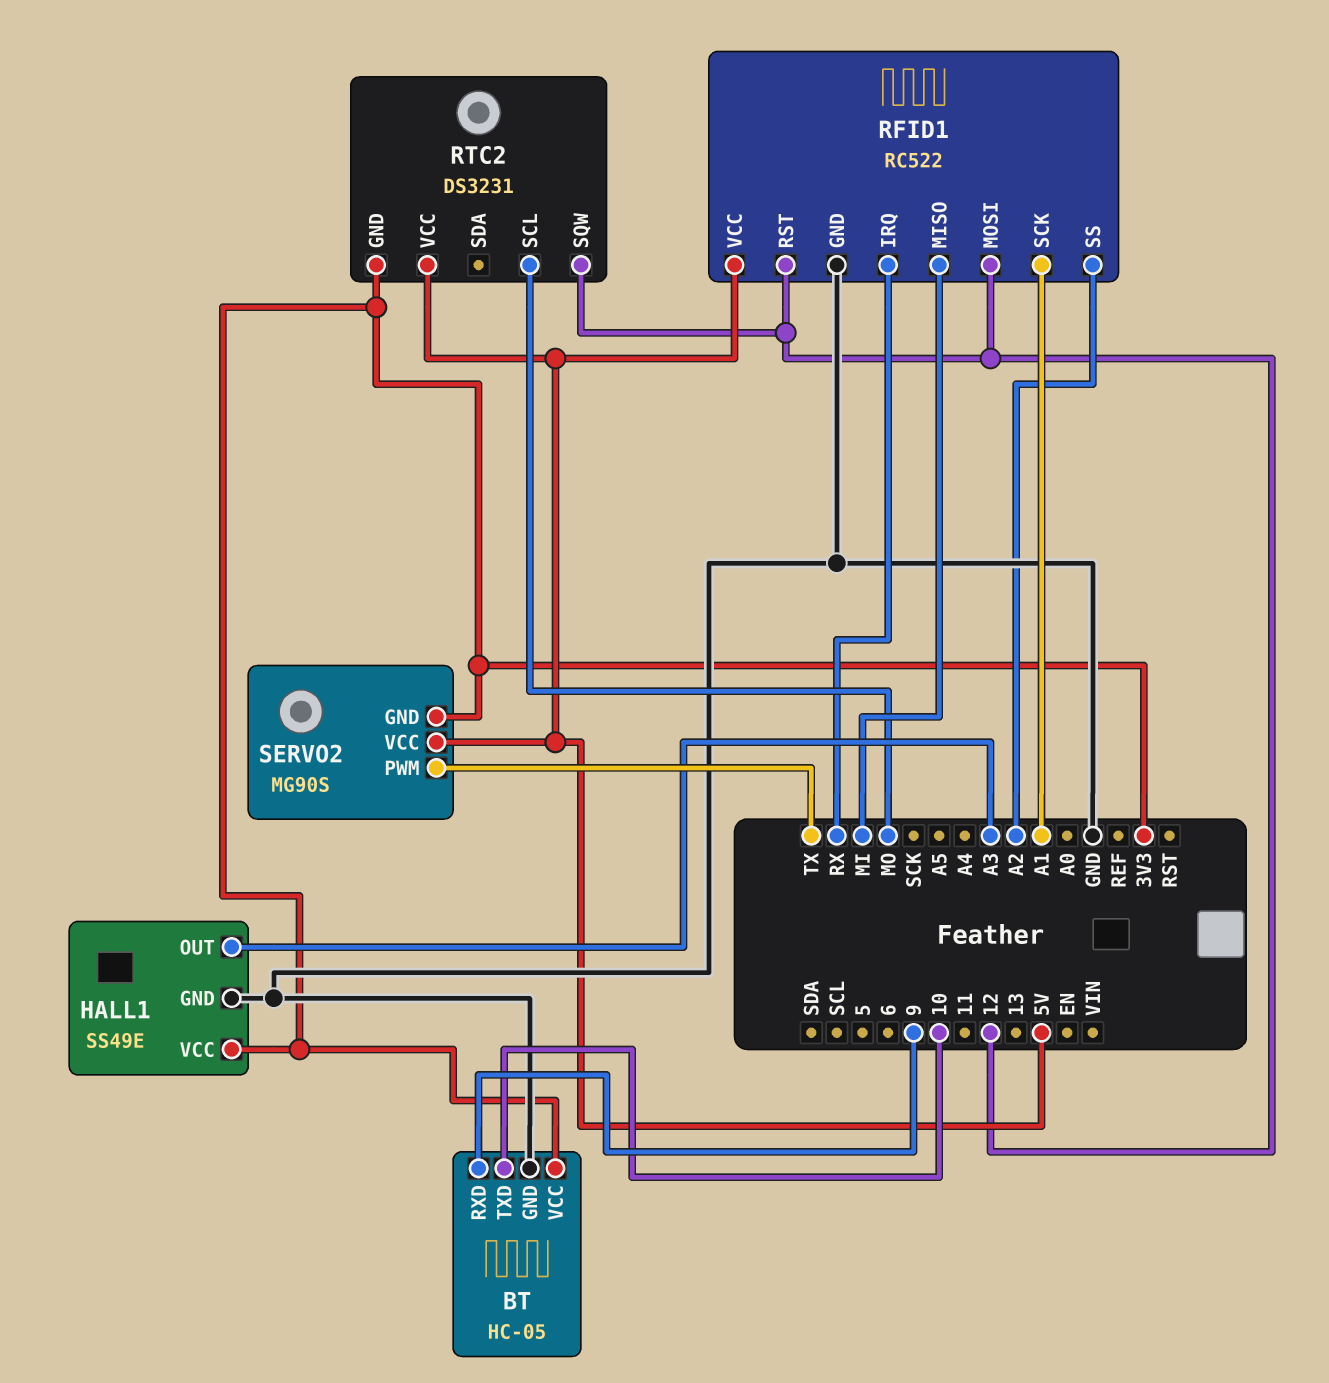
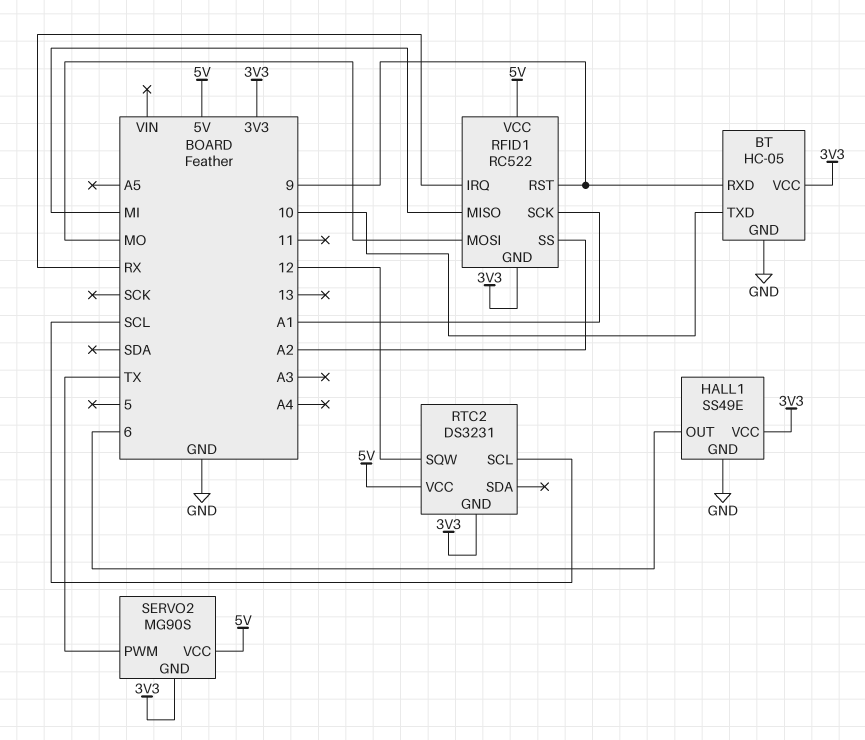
HALL1 pin OUT: A3 -> 6
RFID1 pin GND: GND -> 3V3
RFID1 pin MOSI: 12 -> MO
RFID1 pin RST: 12 -> 9
RTC2 pin SCL: MO -> SCL

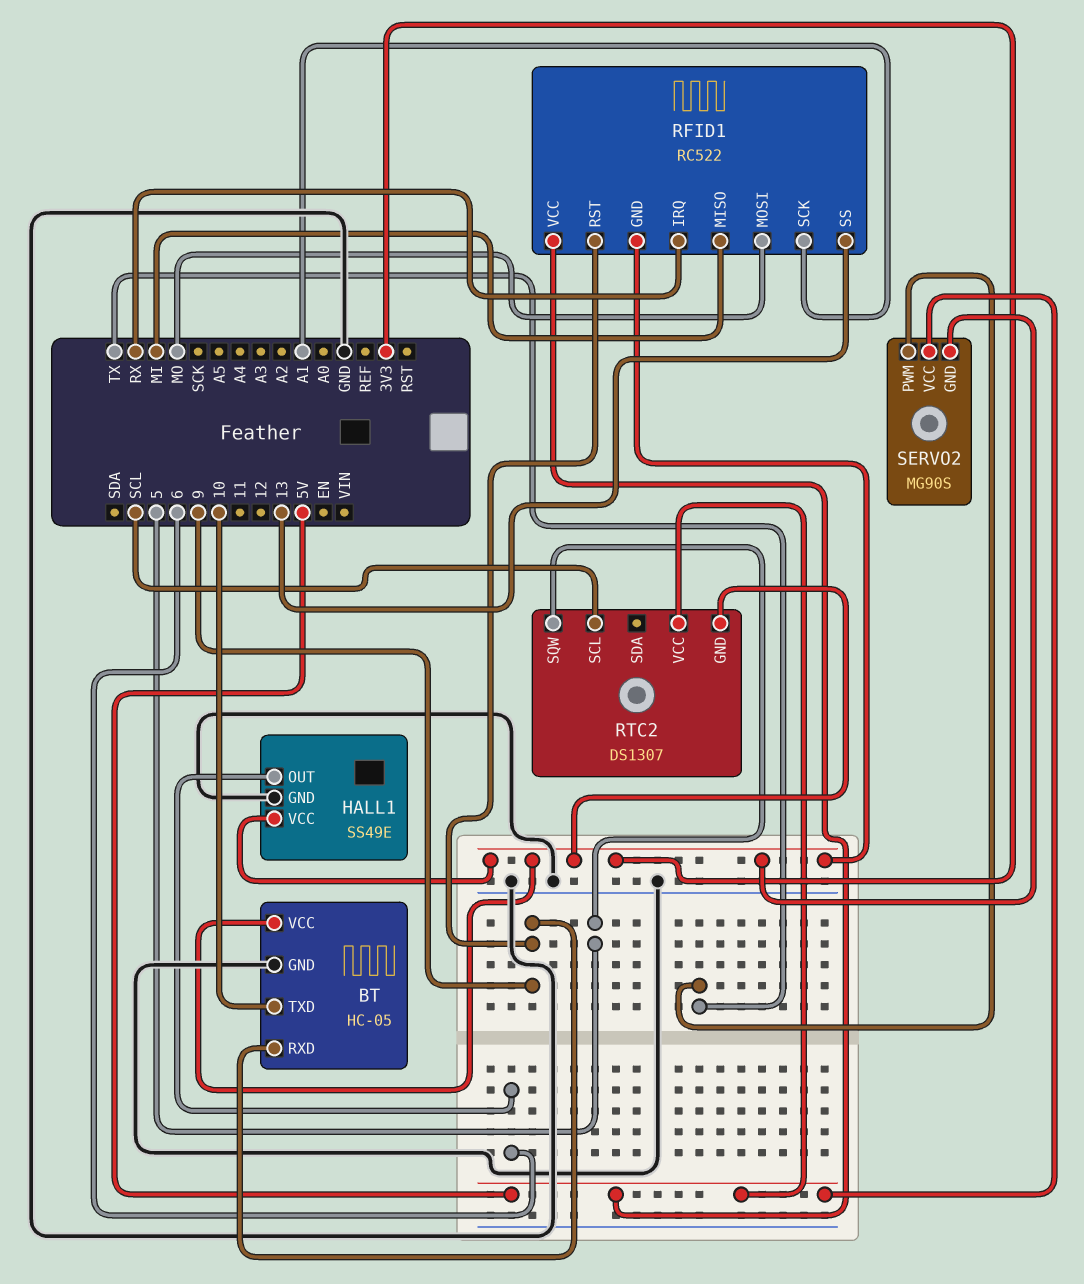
RFID1 pin SS: A2 -> 13
RTC2: DS3231 -> DS1307
RTC2 pin SQW: 12 -> 5

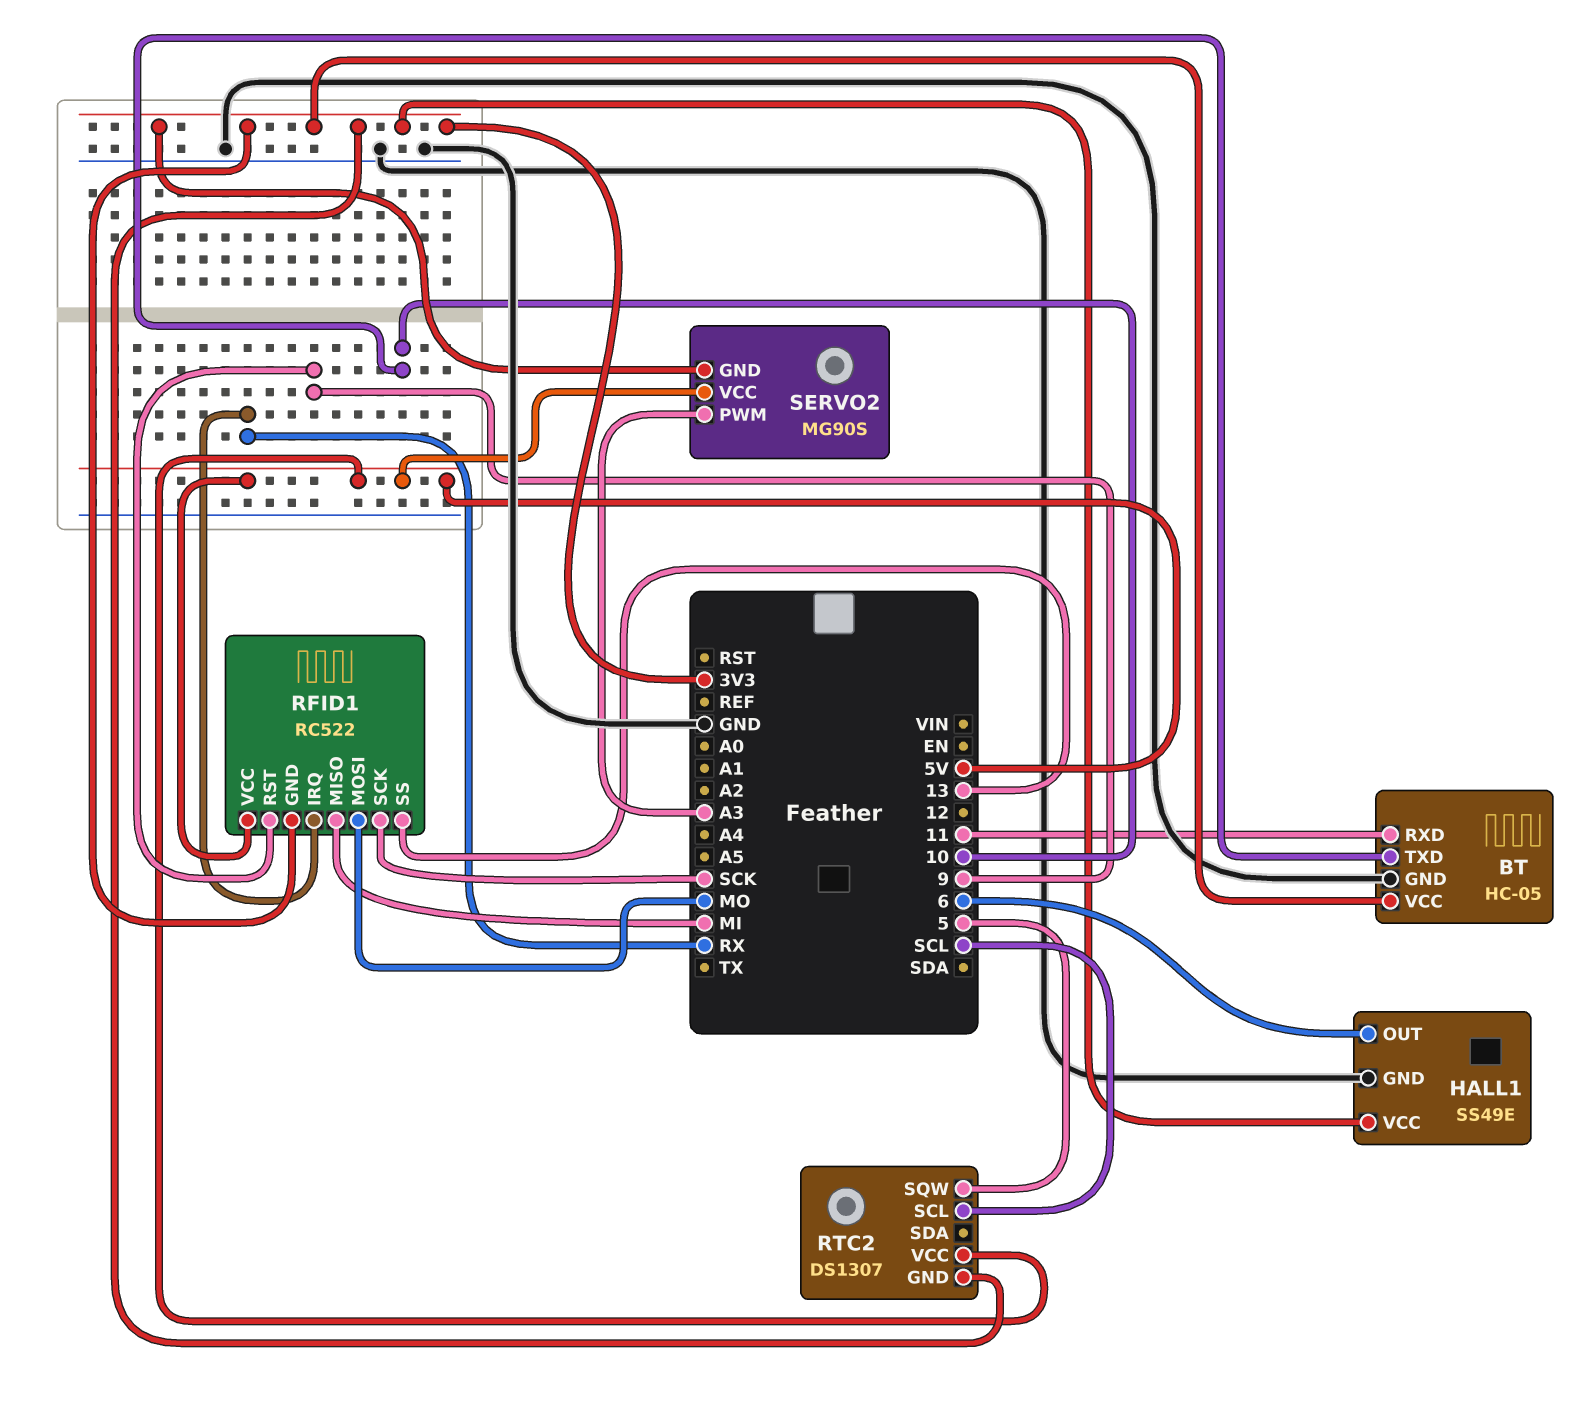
BT pin RXD: 9 -> 11
RFID1 pin SCK: A1 -> SCK
SERVO2 pin PWM: TX -> A3

